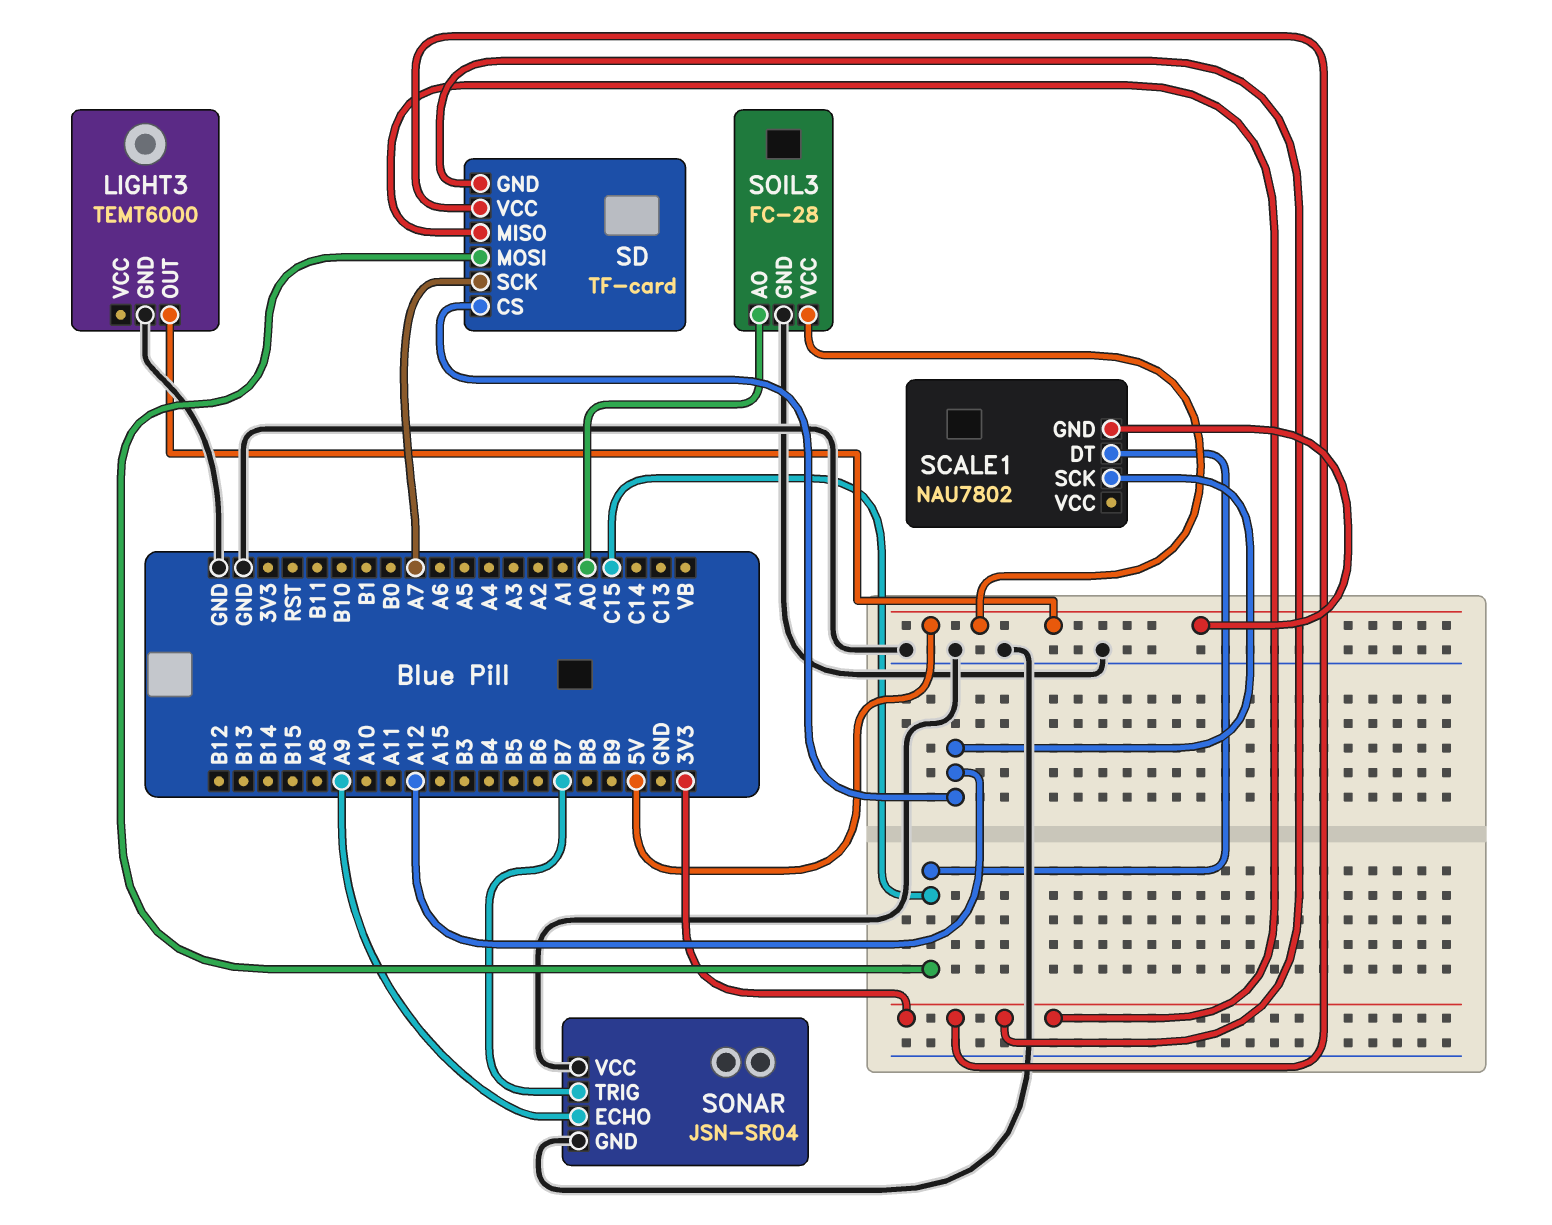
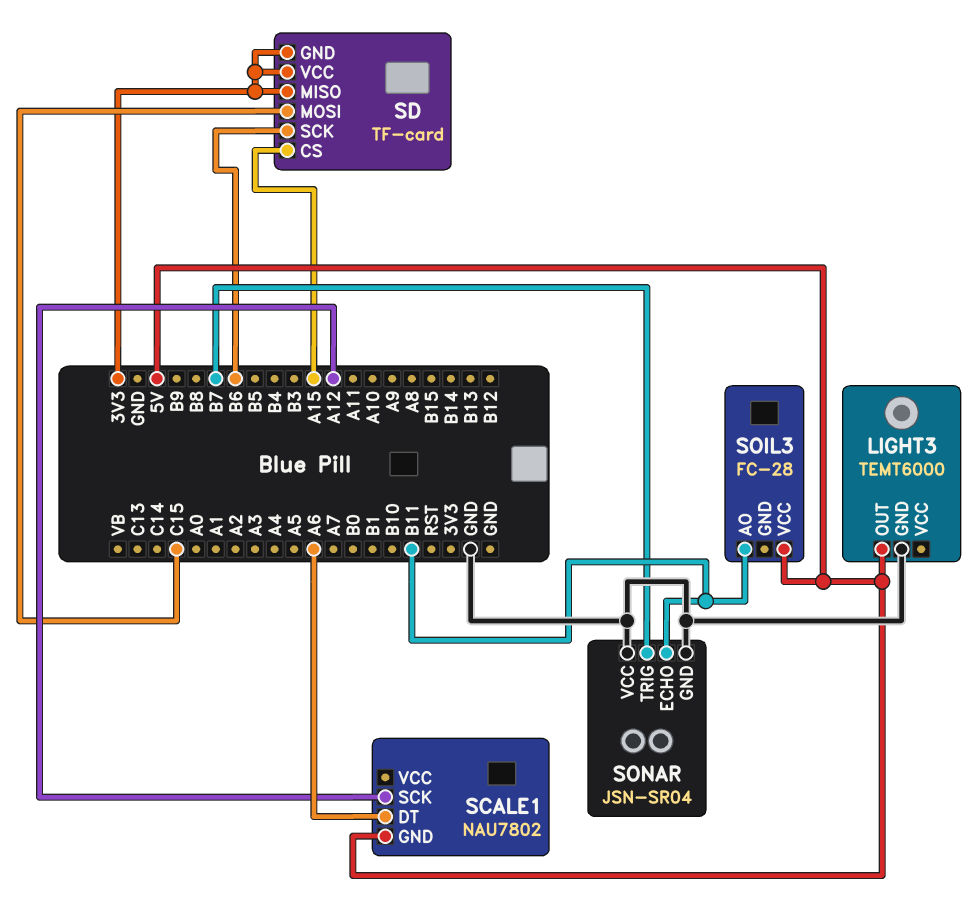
SCALE1 pin DT: C15 -> A6
SD pin CS: A12 -> A15
SD pin SCK: A7 -> B6
SOIL3 pin AO: A0 -> B11
SOIL3 pin GND: GND -> none
SONAR pin ECHO: A9 -> B11

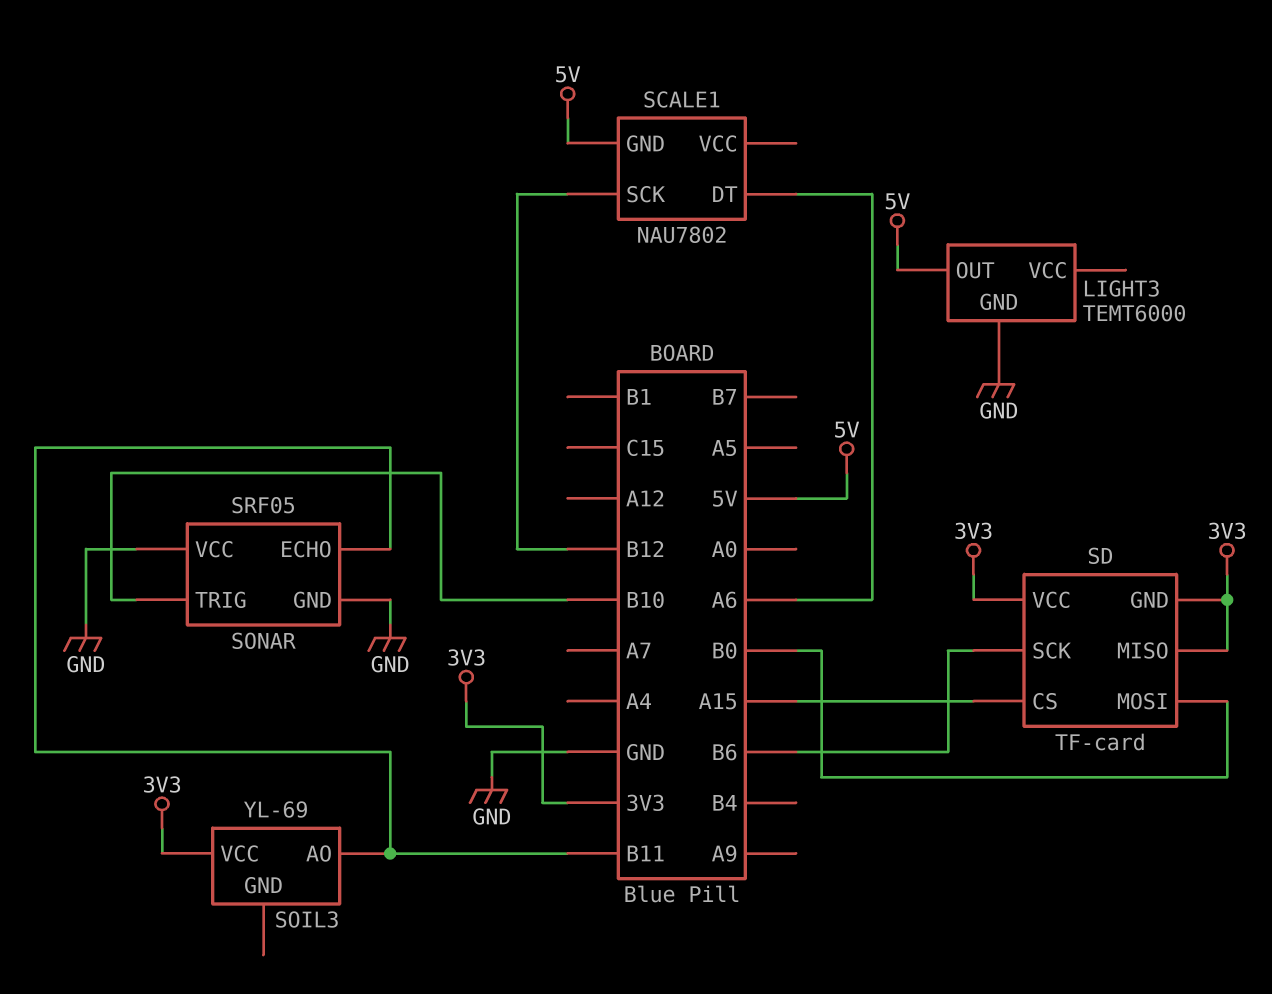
SCALE1 pin SCK: A12 -> B12
SD pin MOSI: C15 -> B0
SOIL3: FC-28 -> YL-69
SOIL3 pin VCC: 5V -> 3V3
SONAR: JSN-SR04 -> SRF05
SONAR pin TRIG: B7 -> B10

